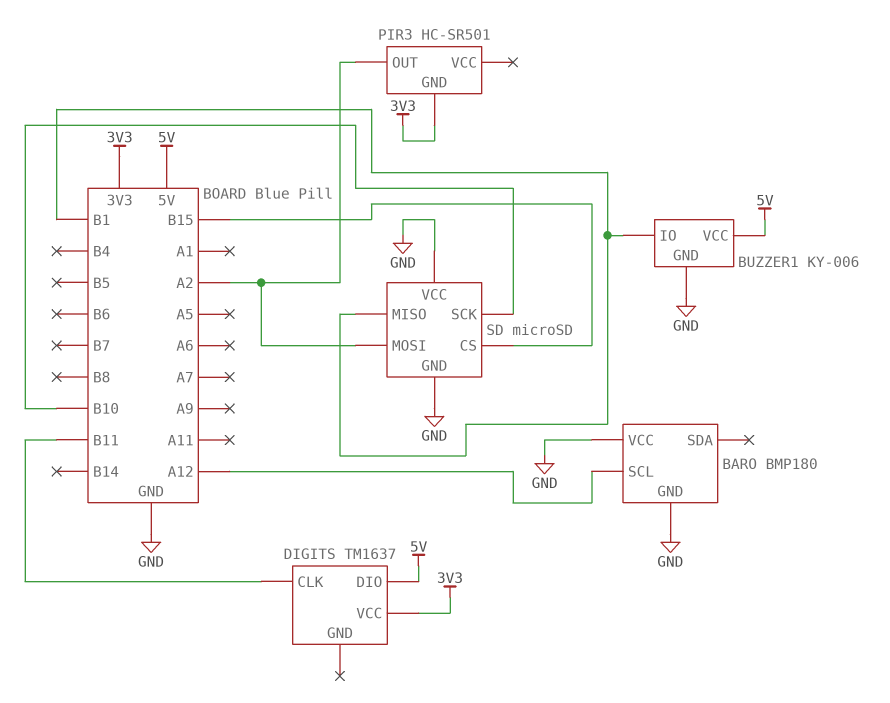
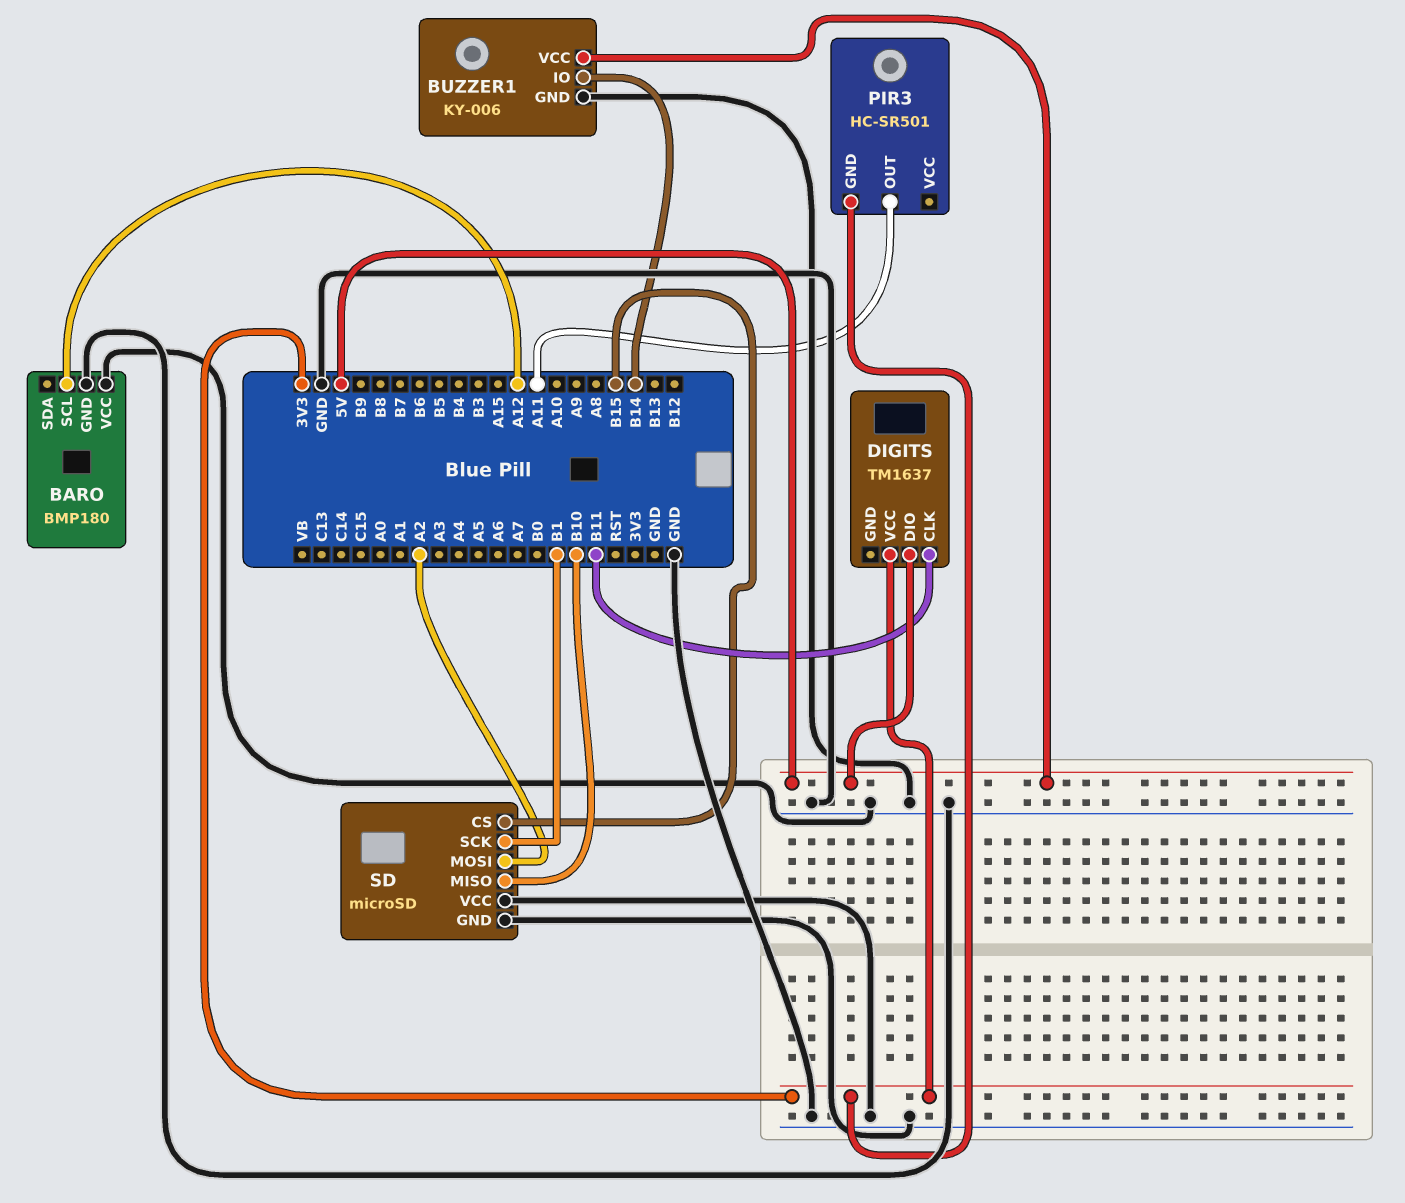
BUZZER1 pin IO: B1 -> B14
PIR3 pin OUT: A2 -> A11
SD pin MISO: B1 -> B10
SD pin SCK: B10 -> B1

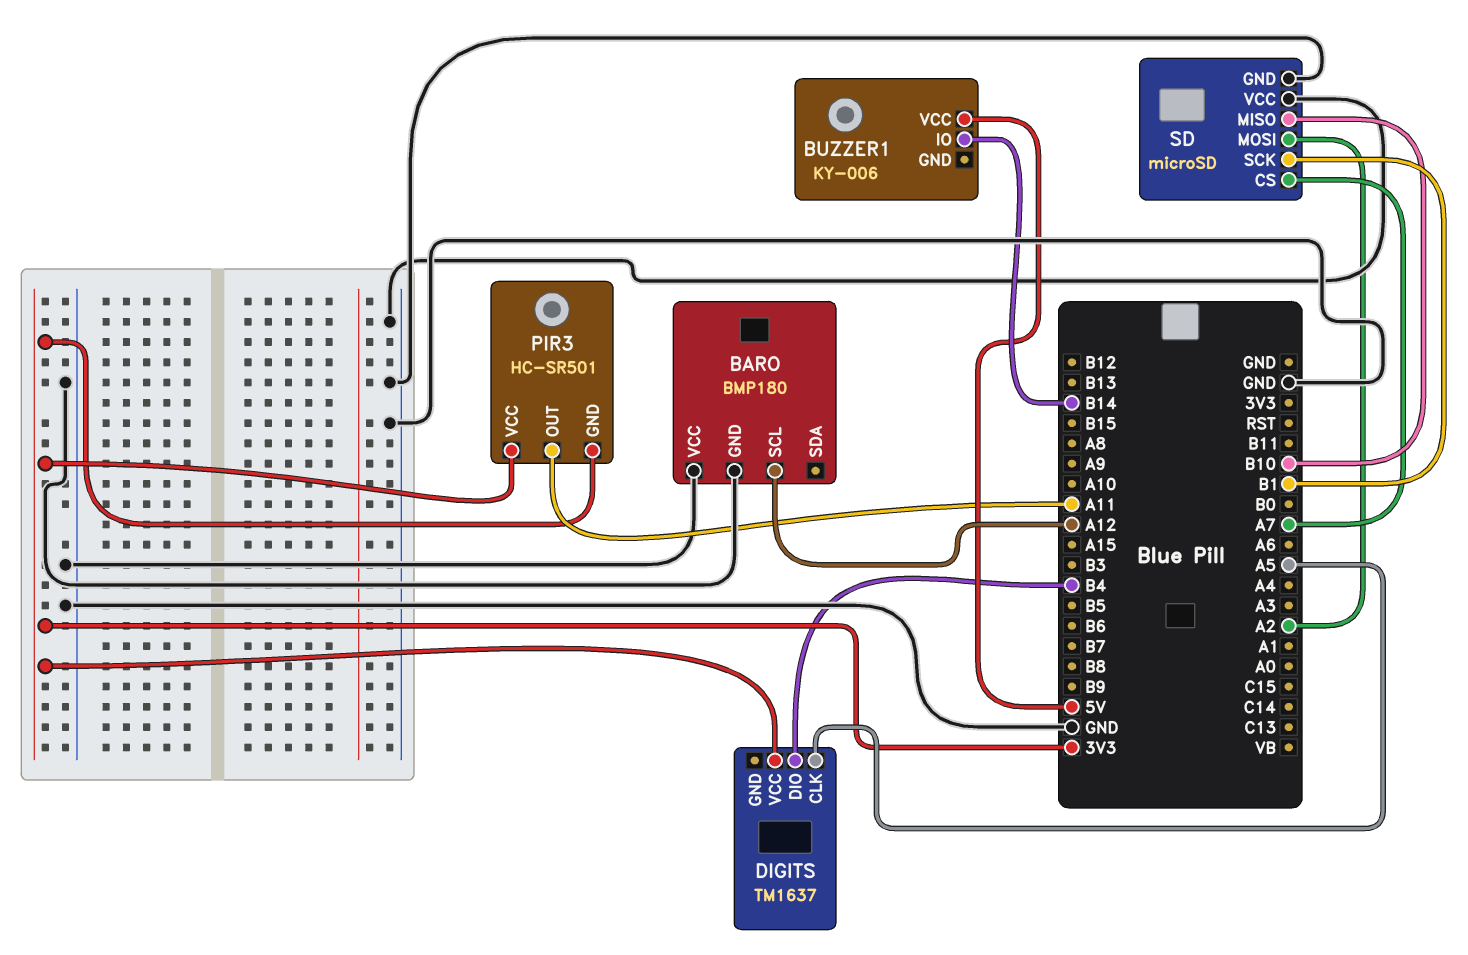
BUZZER1 pin GND: GND -> none
DIGITS pin CLK: B11 -> A5
DIGITS pin DIO: 5V -> B4
PIR3 pin VCC: none -> 3V3
SD pin CS: B15 -> A7

